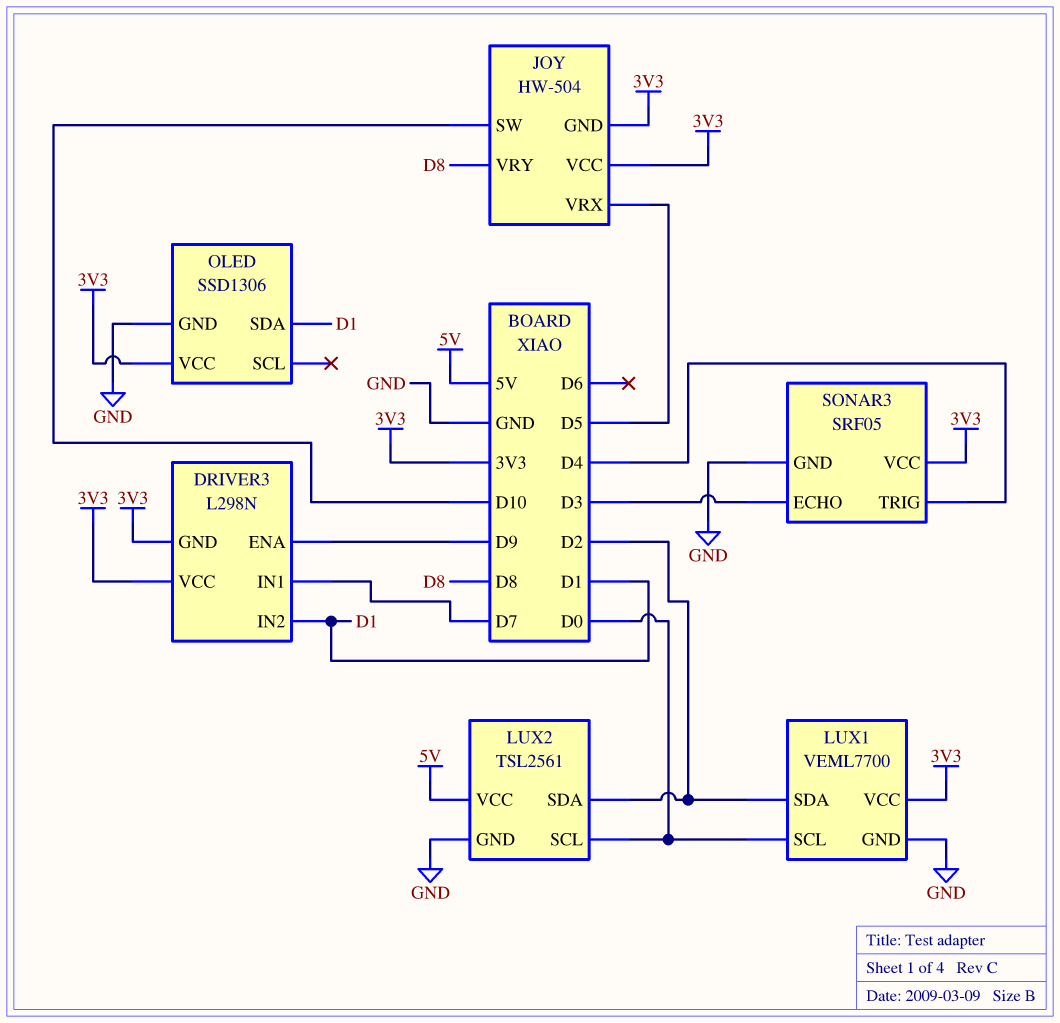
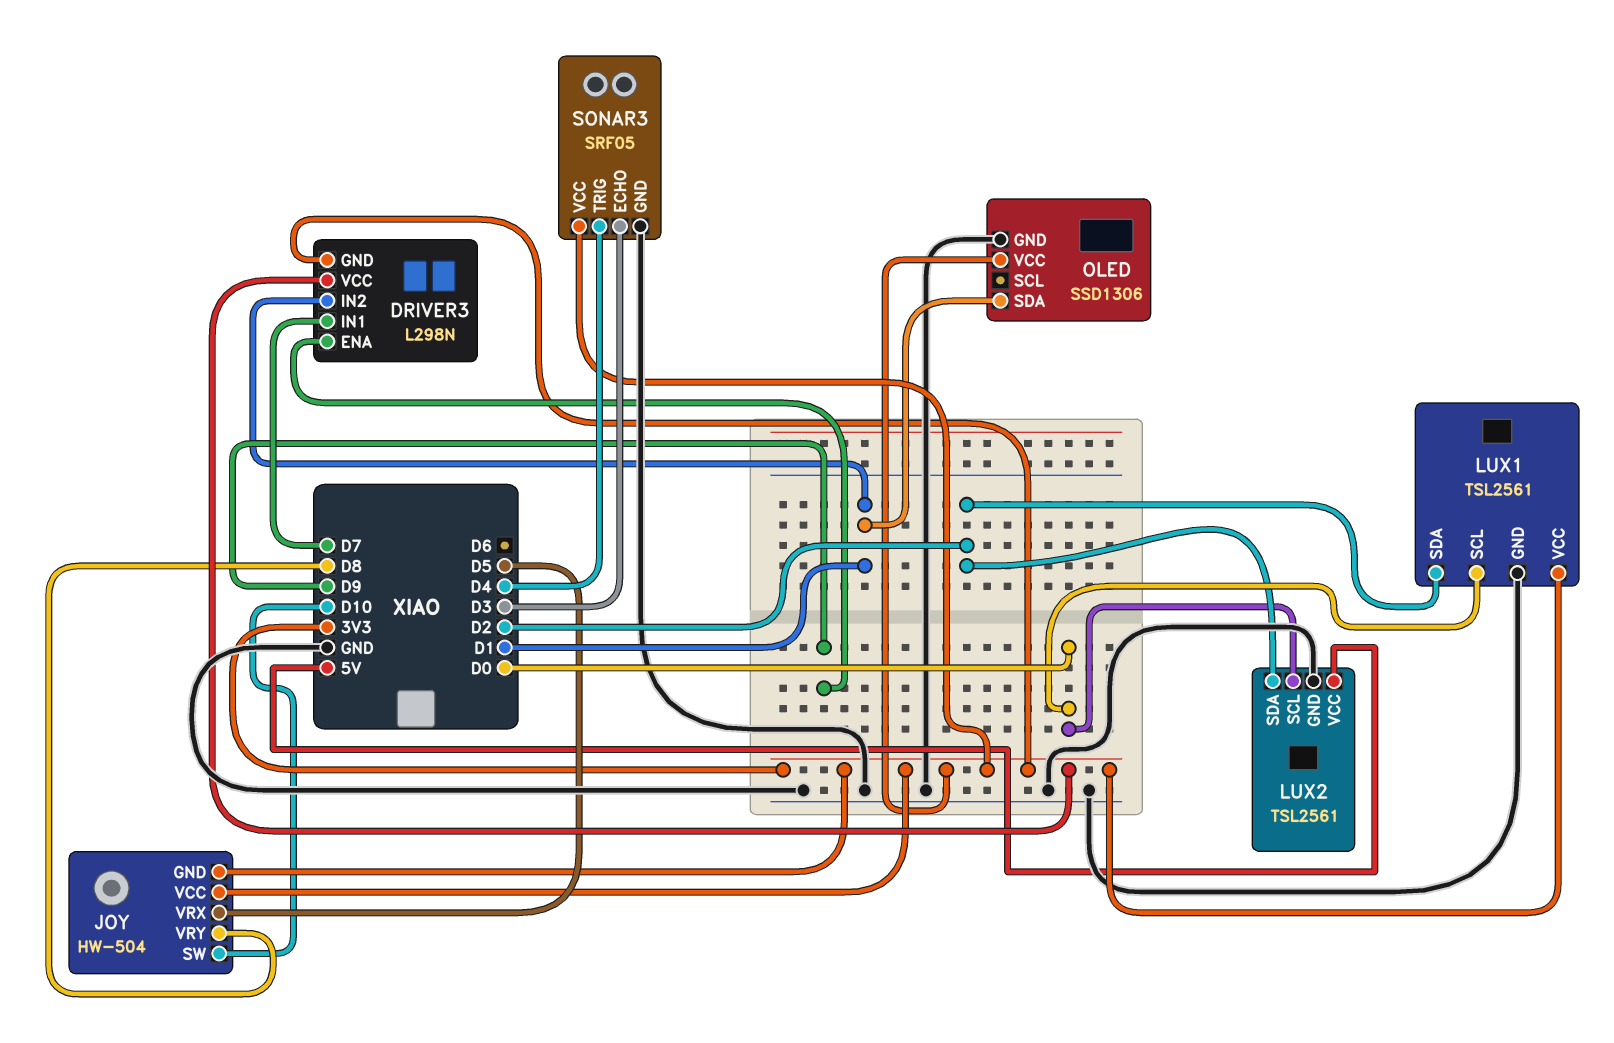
LUX1: VEML7700 -> TSL2561

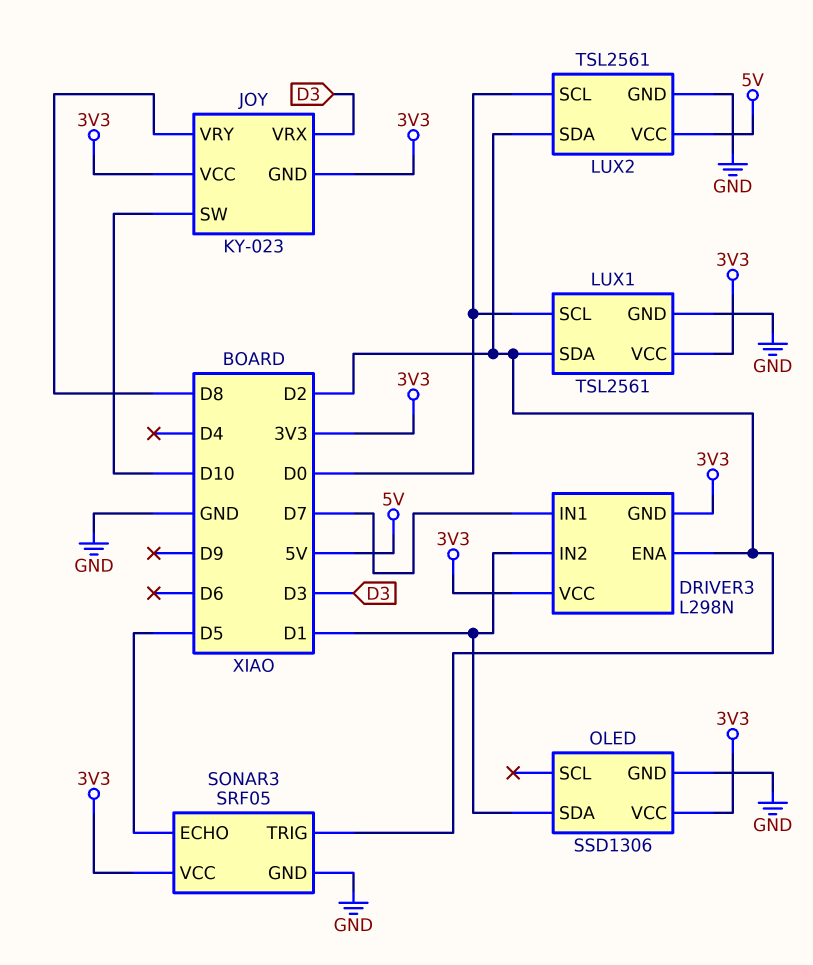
DRIVER3 pin ENA: D9 -> D2
JOY: HW-504 -> KY-023
JOY pin VRX: D5 -> D3
SONAR3 pin ECHO: D3 -> D5
SONAR3 pin TRIG: D4 -> D2

